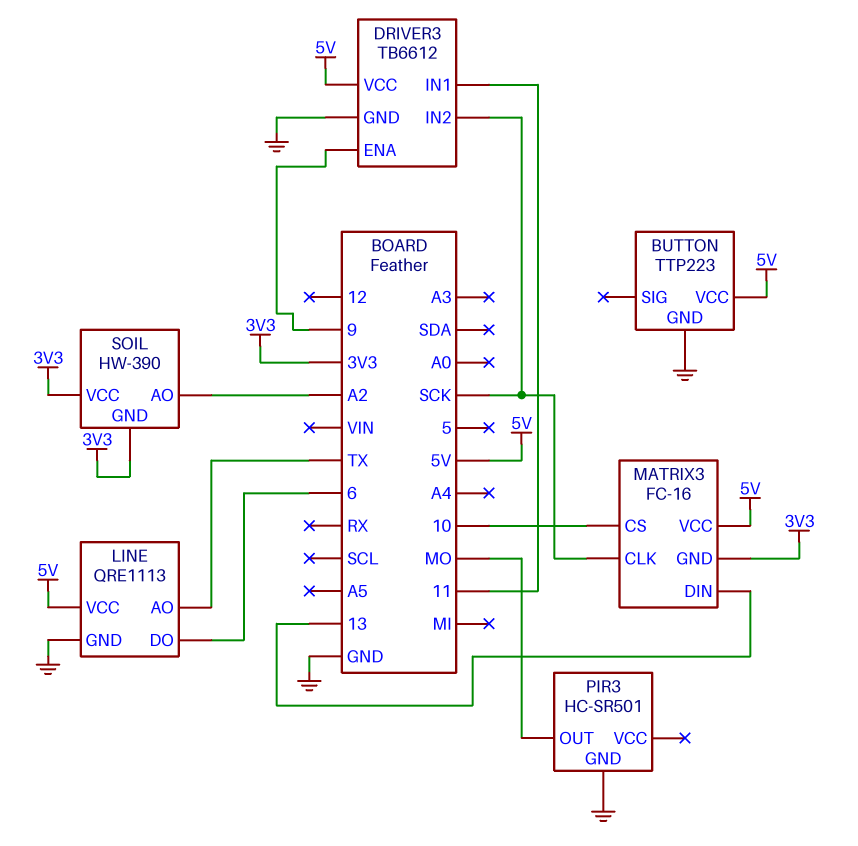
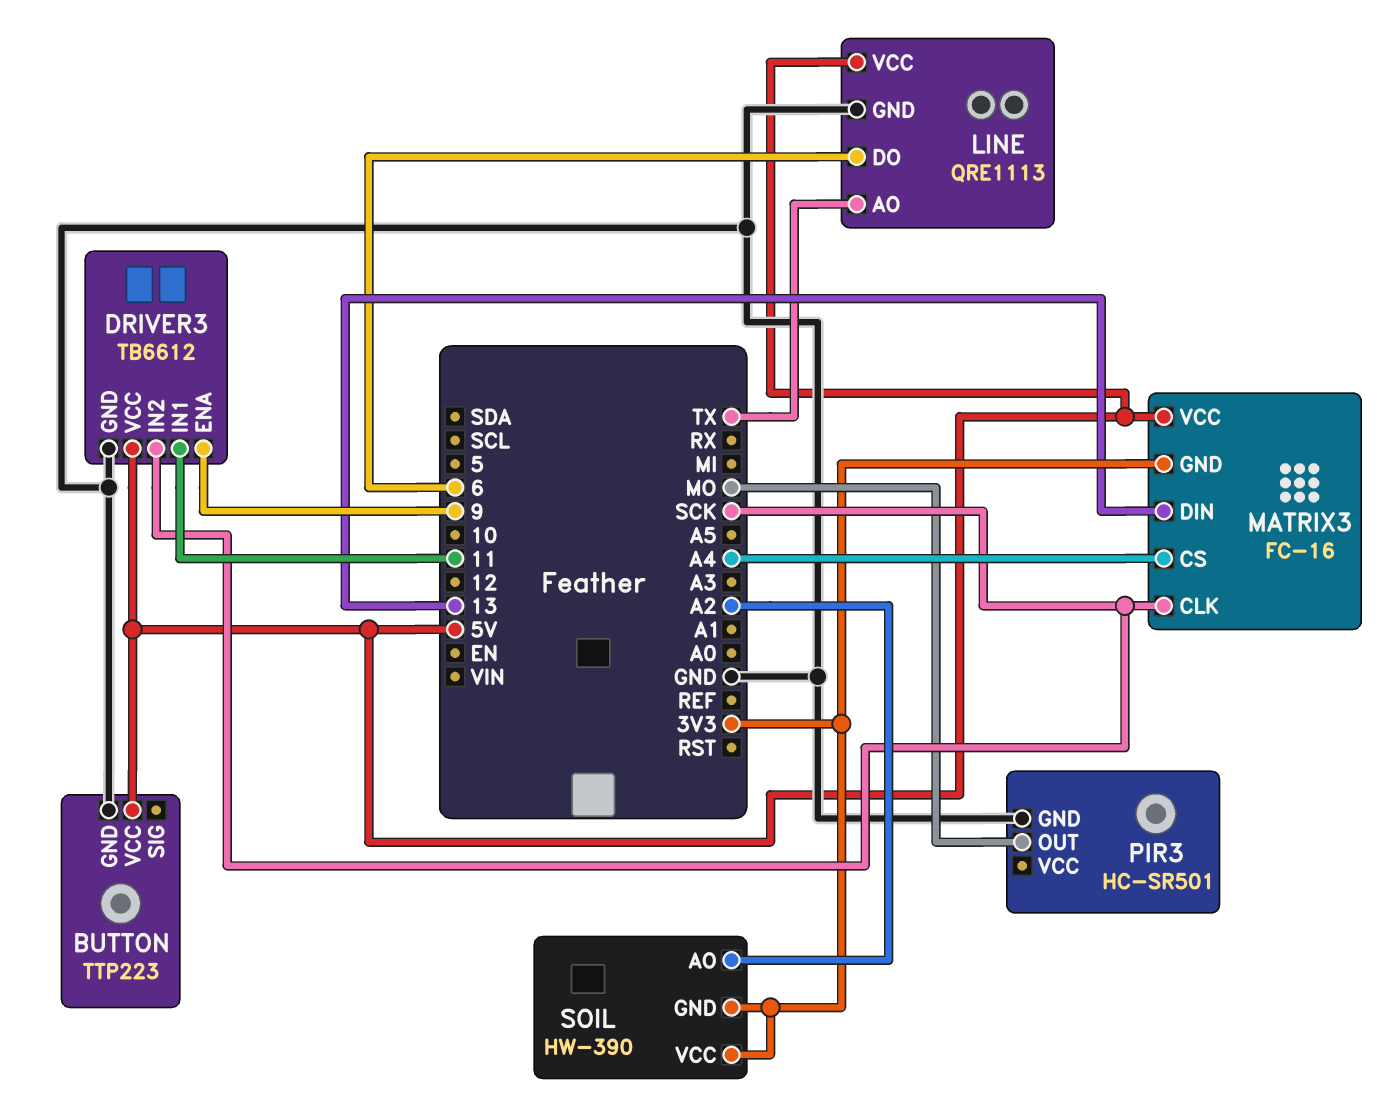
MATRIX3 pin CS: 10 -> A4

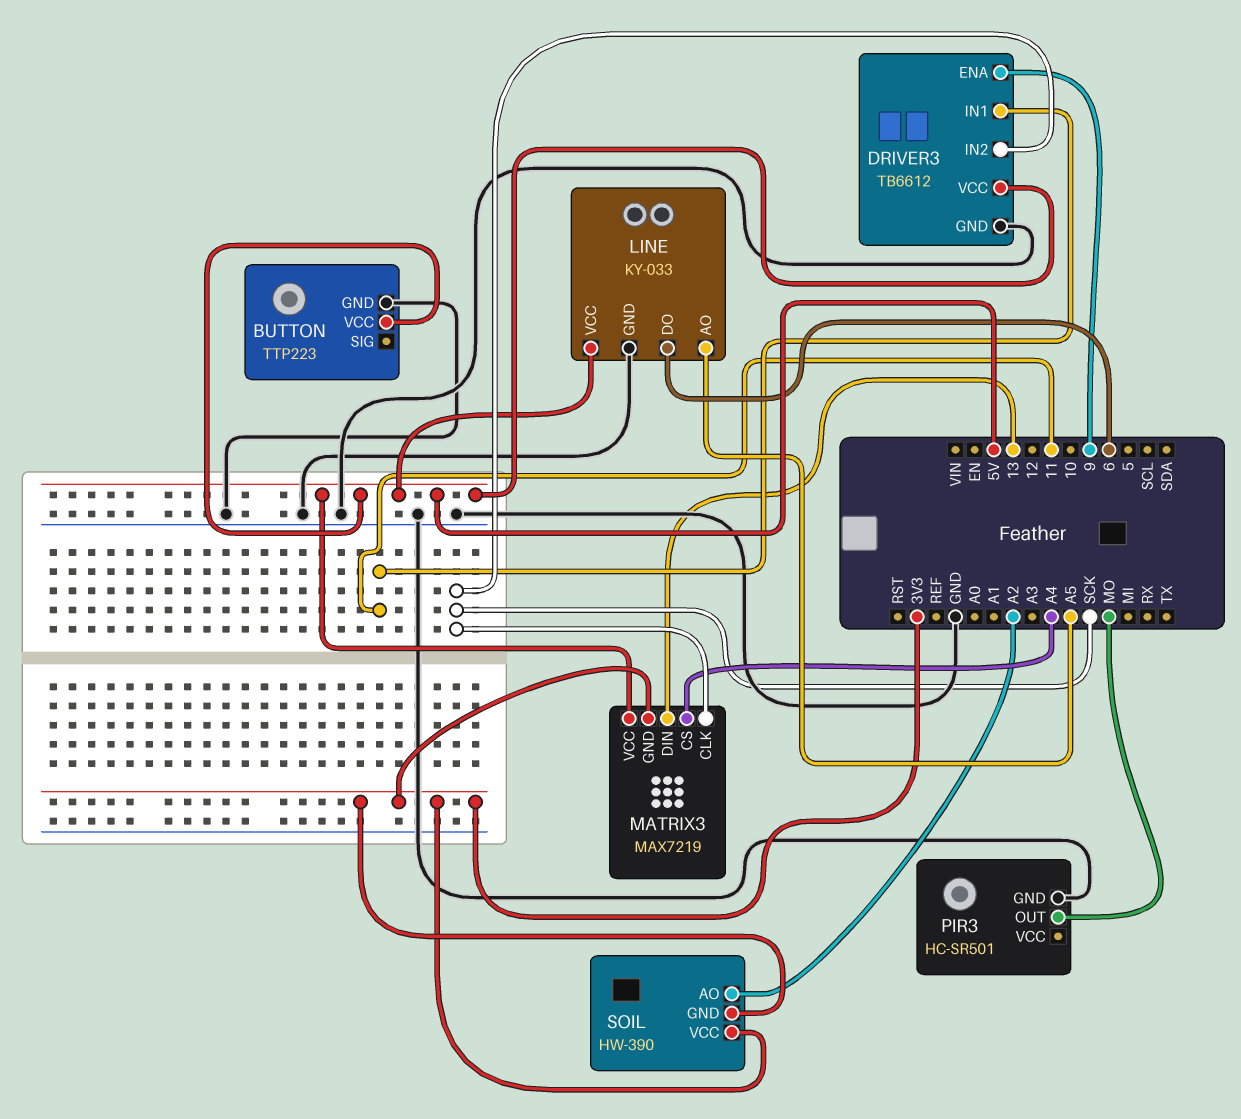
LINE: QRE1113 -> KY-033
LINE pin AO: TX -> A5
MATRIX3: FC-16 -> MAX7219

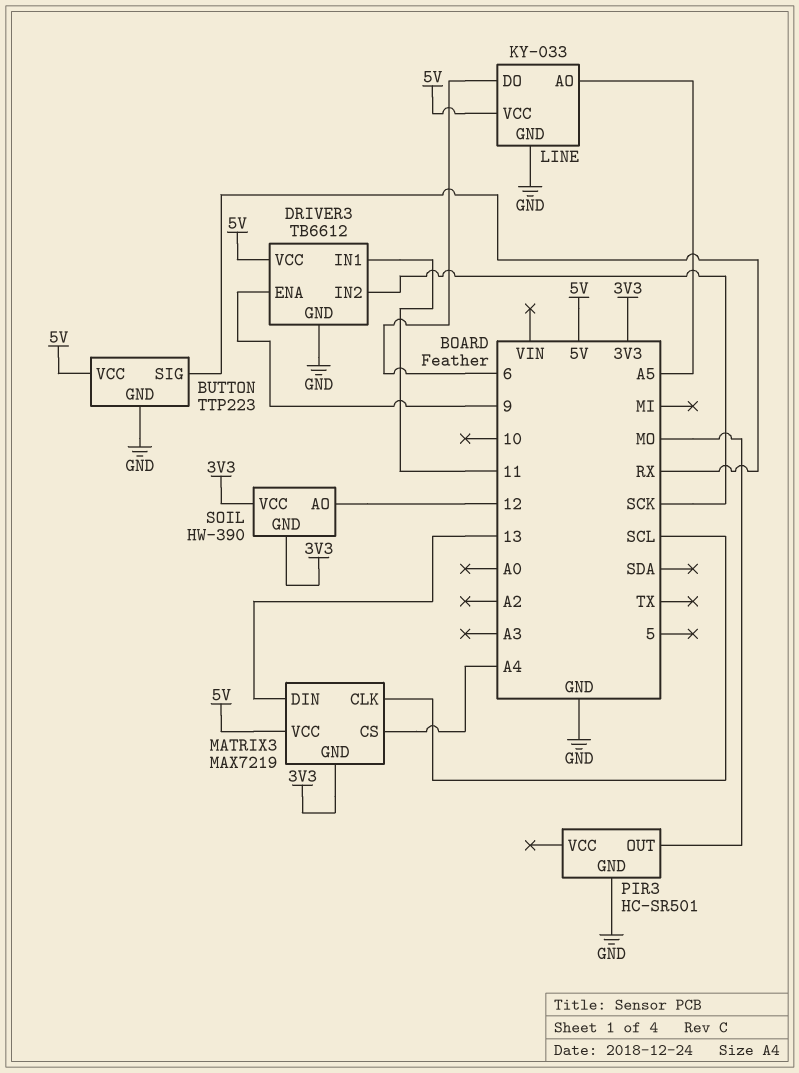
BUTTON pin SIG: none -> RX
MATRIX3 pin CLK: SCK -> SCL
SOIL pin AO: A2 -> 12

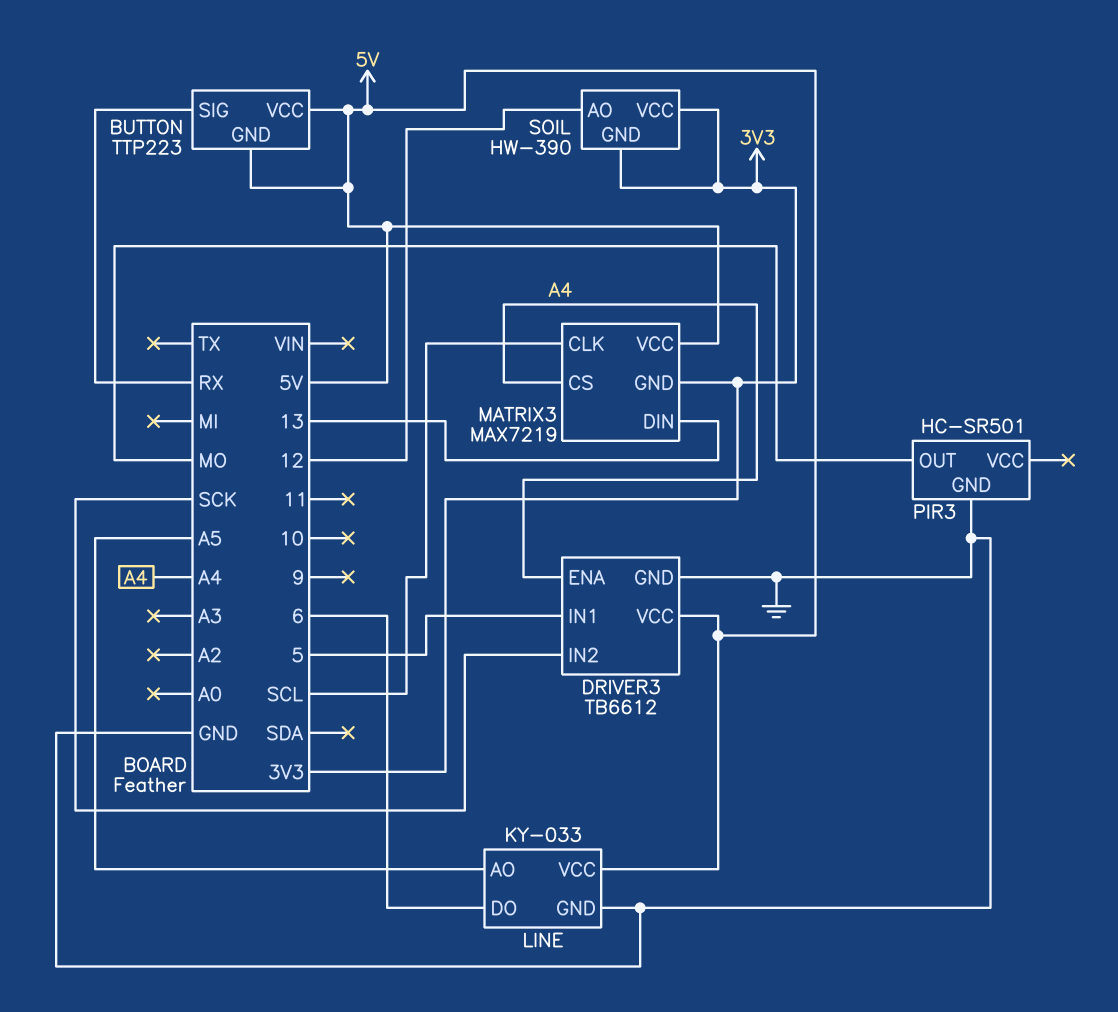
BUTTON pin GND: GND -> 5V
DRIVER3 pin ENA: 9 -> A4
DRIVER3 pin IN1: 11 -> 5

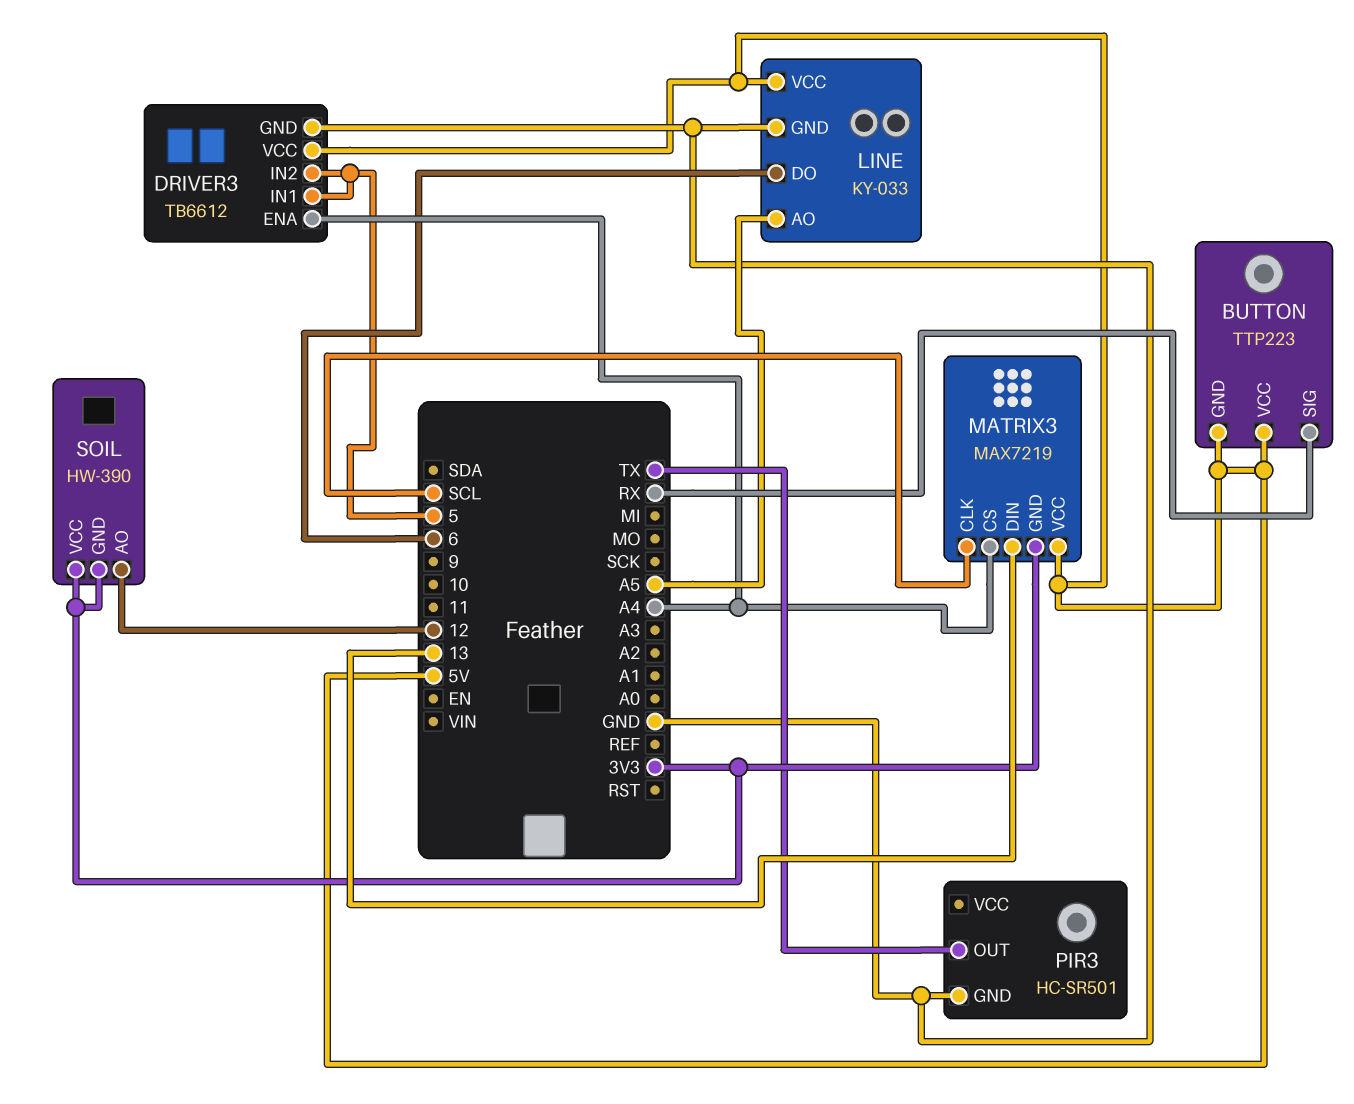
DRIVER3 pin IN2: SCK -> 5
PIR3 pin OUT: MO -> TX

